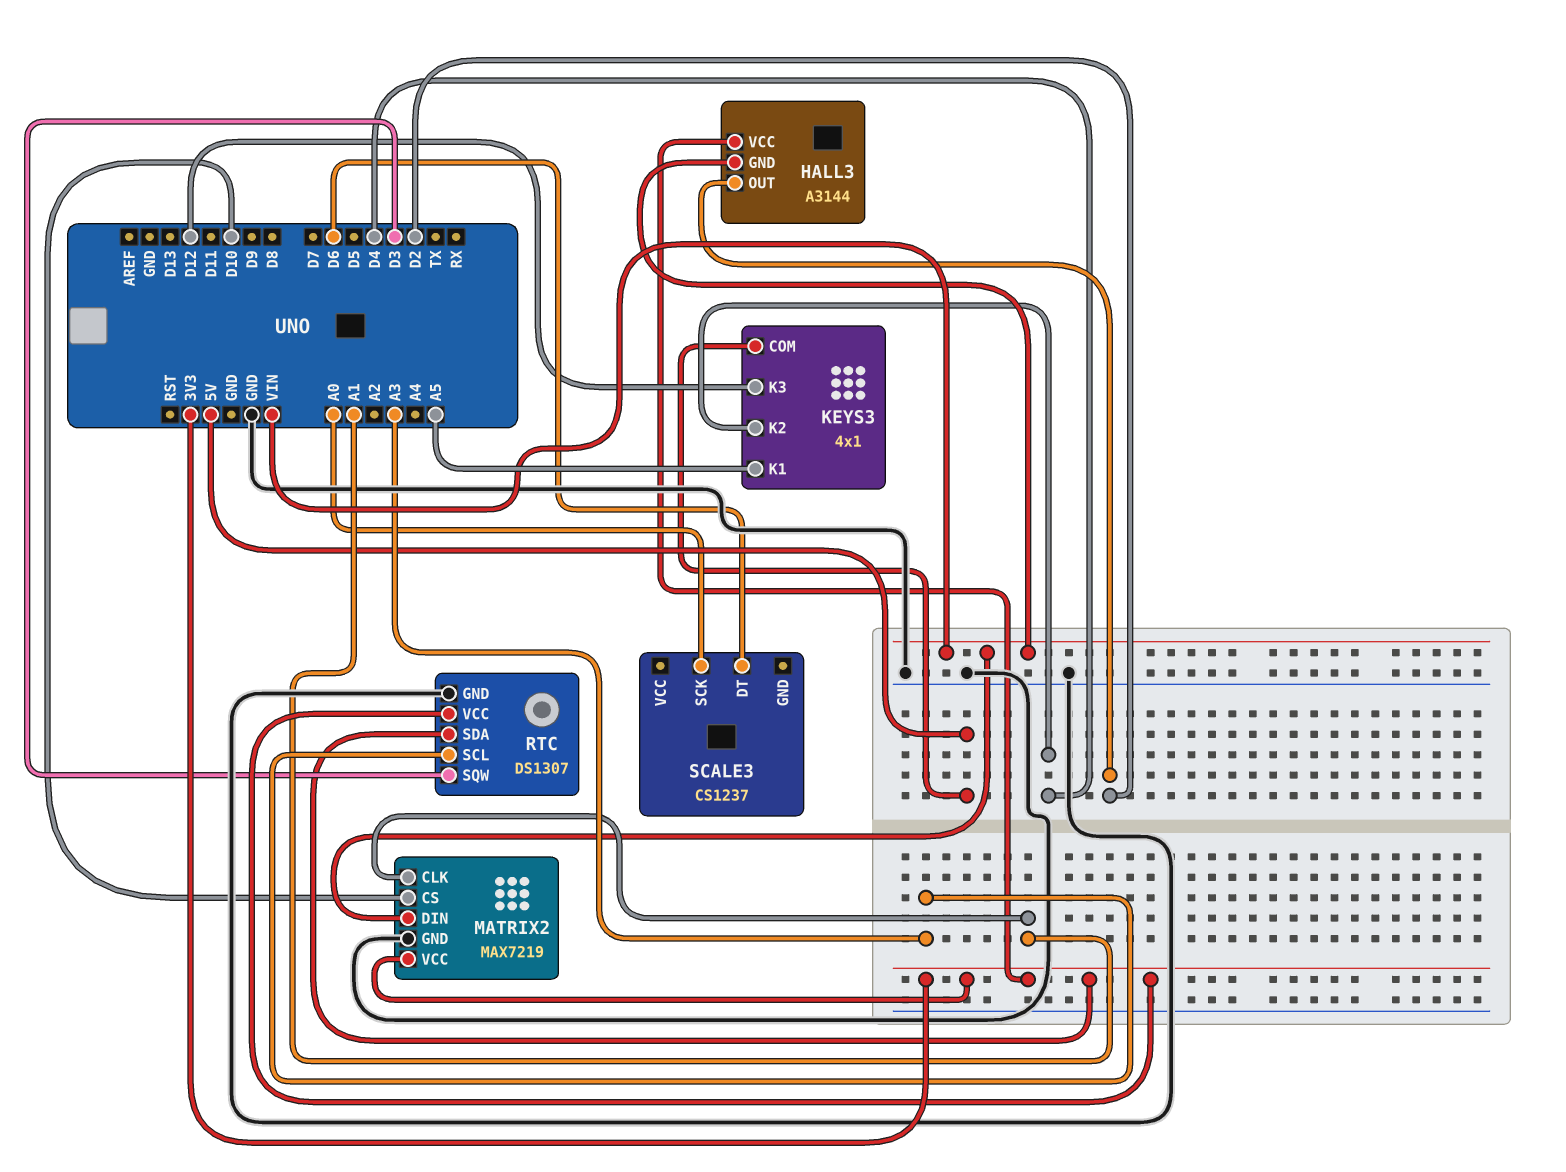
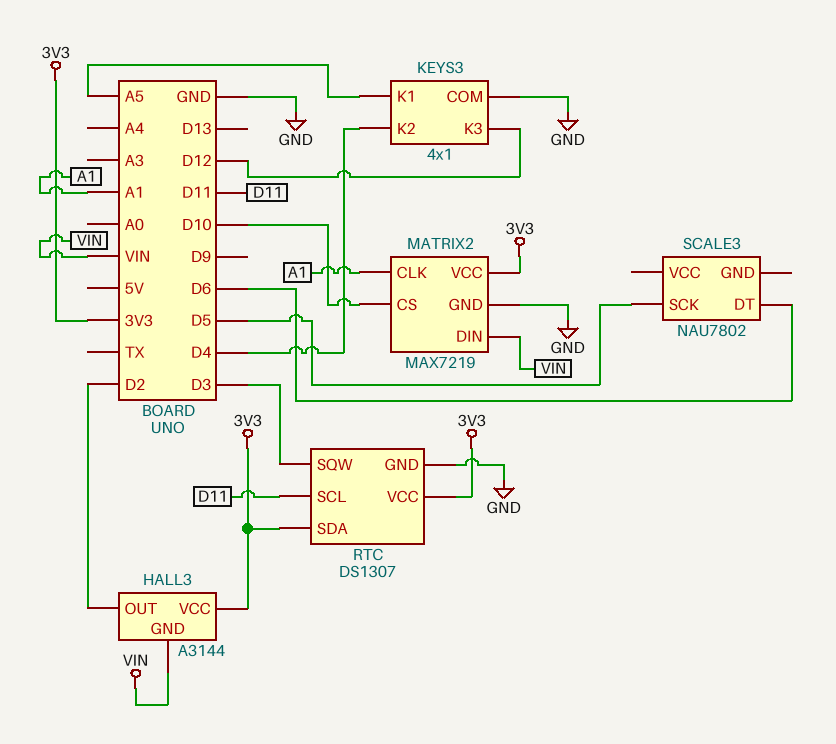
KEYS3 pin COM: 5V -> GND
RTC pin SCL: A3 -> D11
SCALE3: CS1237 -> NAU7802
SCALE3 pin SCK: A0 -> D5

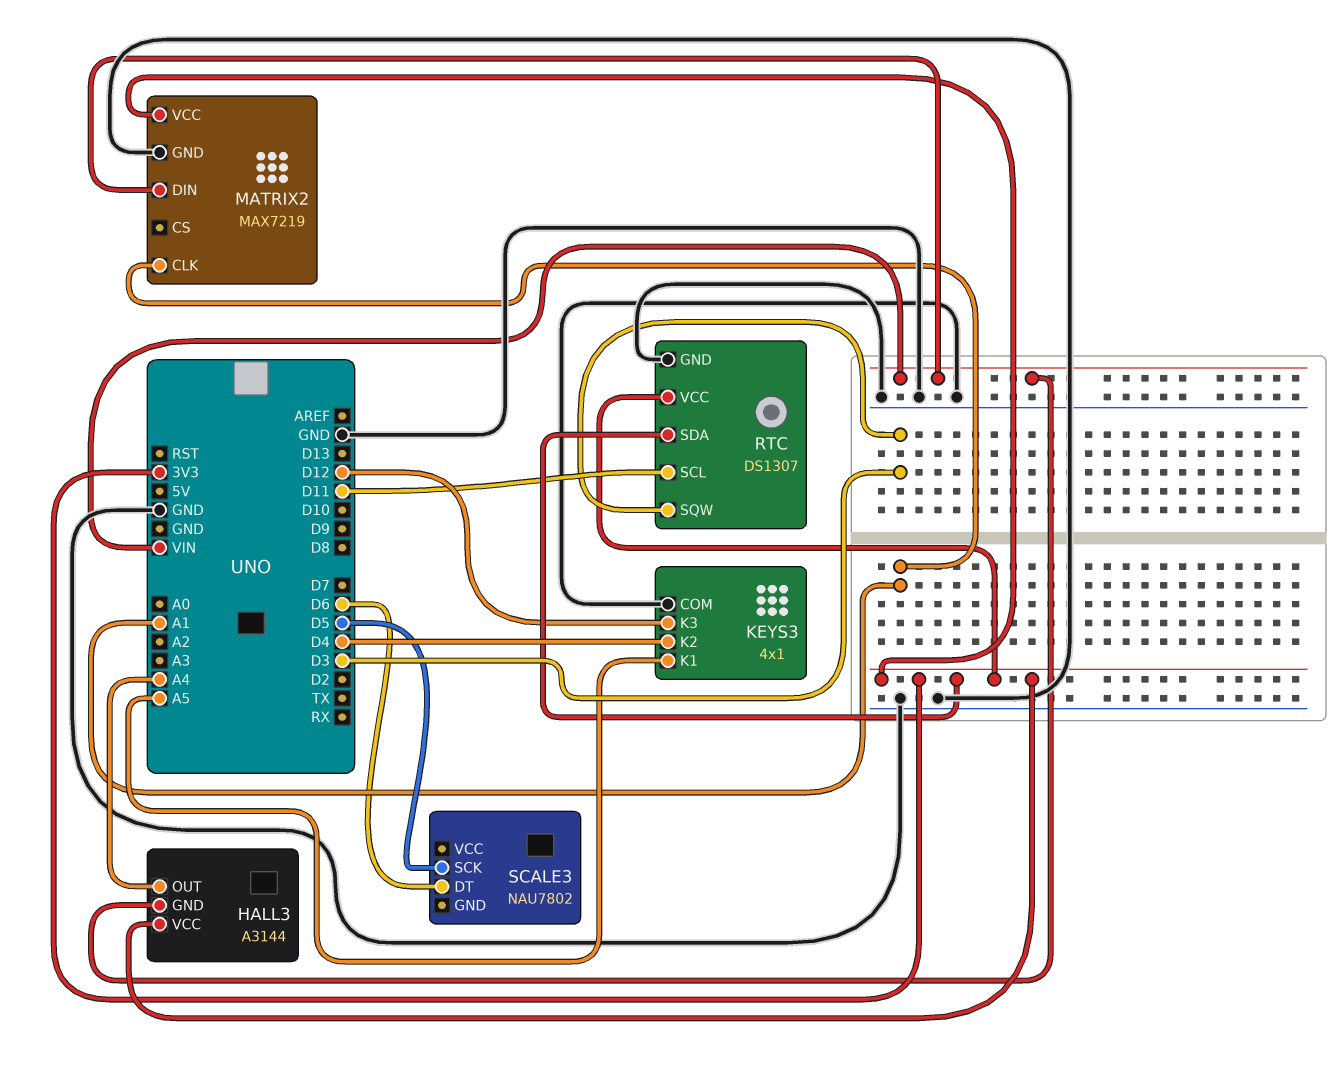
HALL3 pin OUT: D2 -> A4
MATRIX2 pin CS: D10 -> none

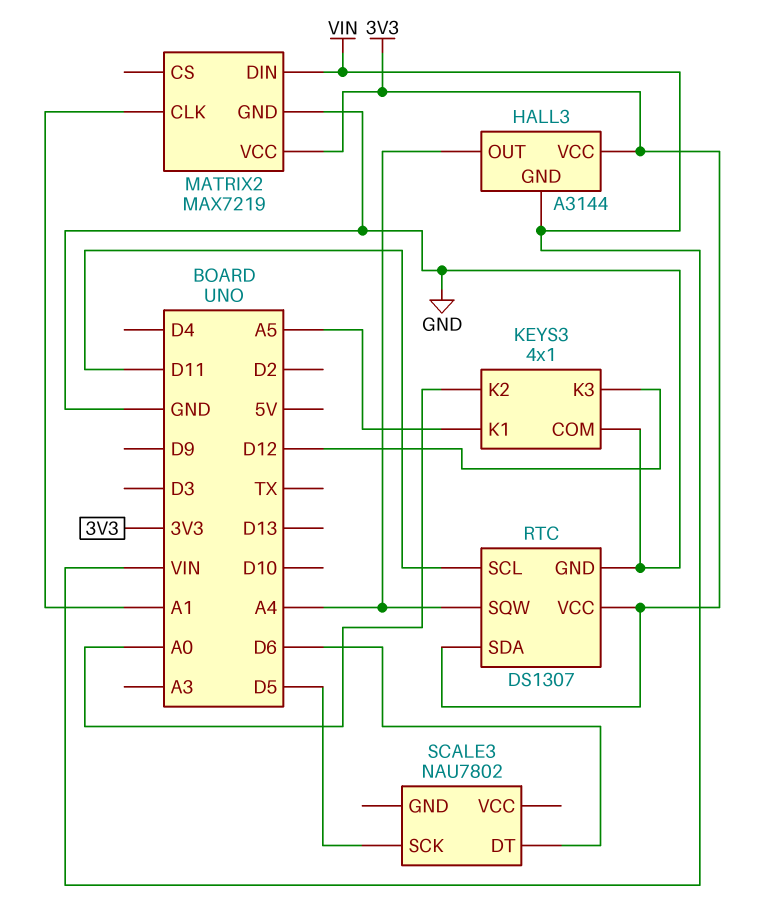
KEYS3 pin K2: D4 -> A0
RTC pin SQW: D3 -> A4

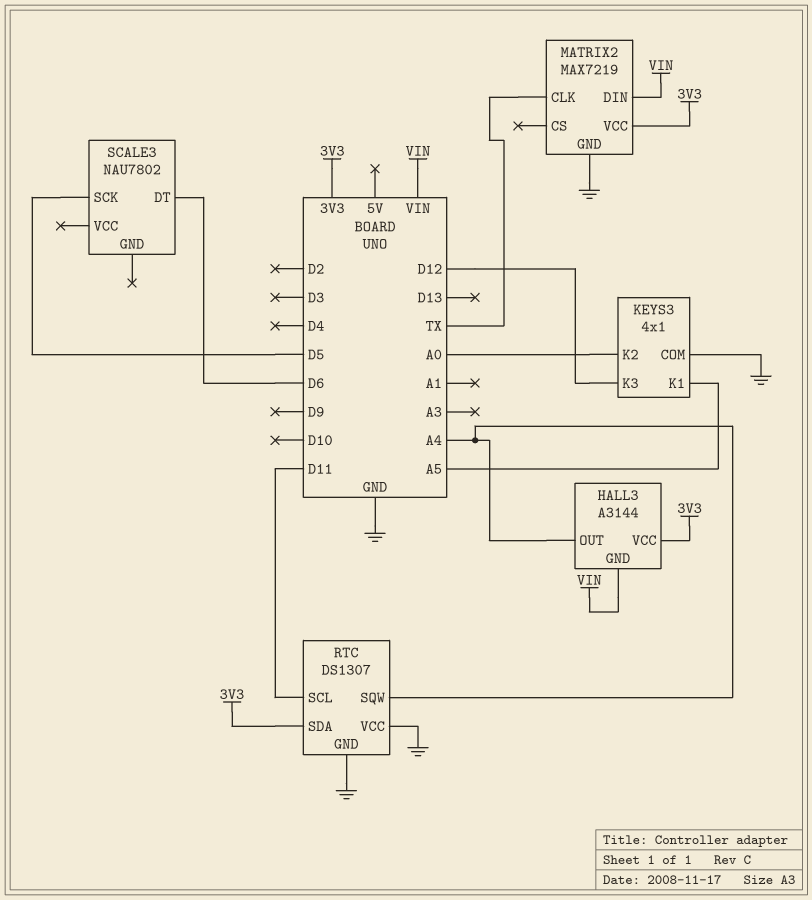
MATRIX2 pin CLK: A1 -> TX
RTC pin VCC: 3V3 -> GND

